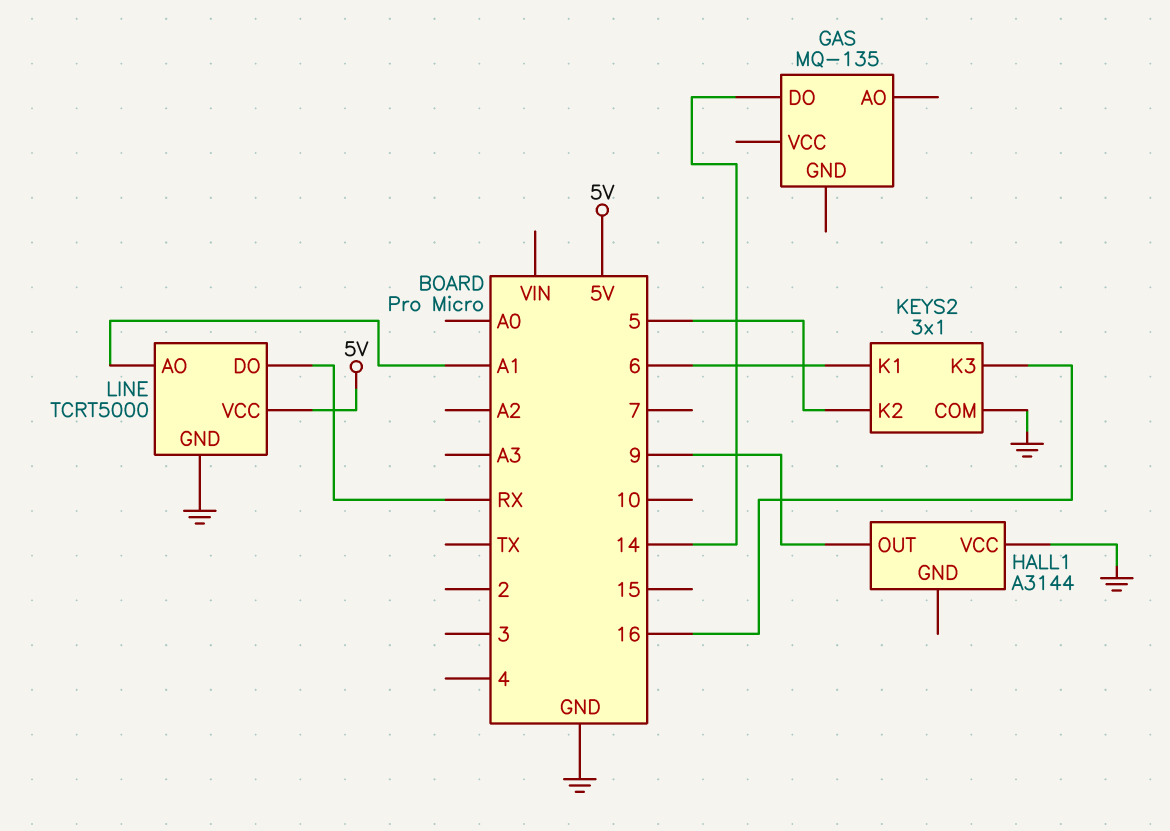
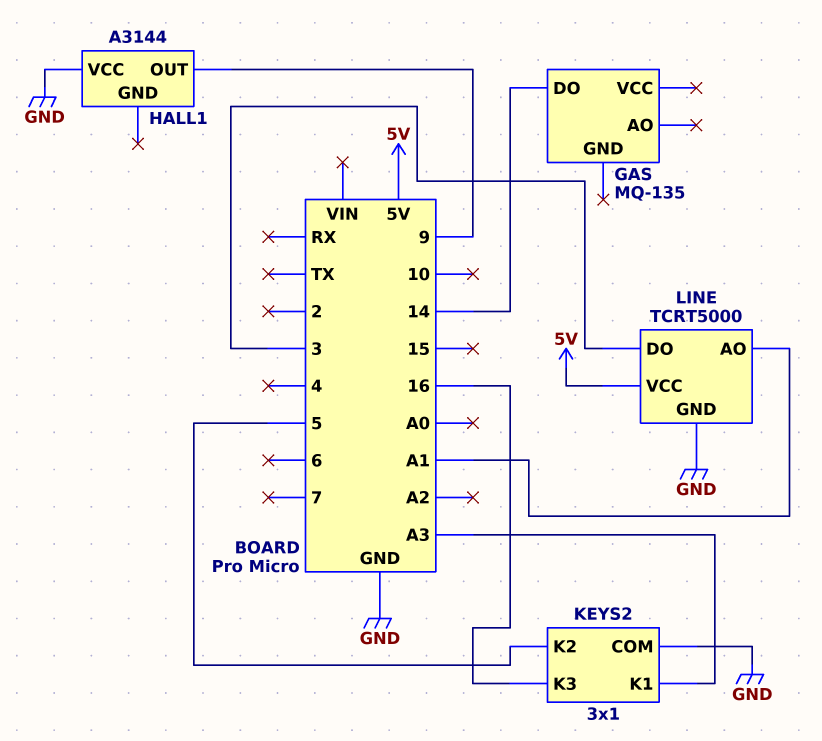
KEYS2 pin K1: 6 -> A3
LINE pin DO: RX -> 3

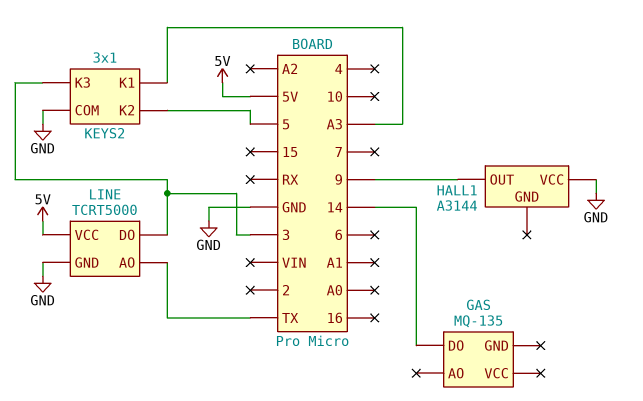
KEYS2 pin K3: 16 -> 3
LINE pin AO: A1 -> TX

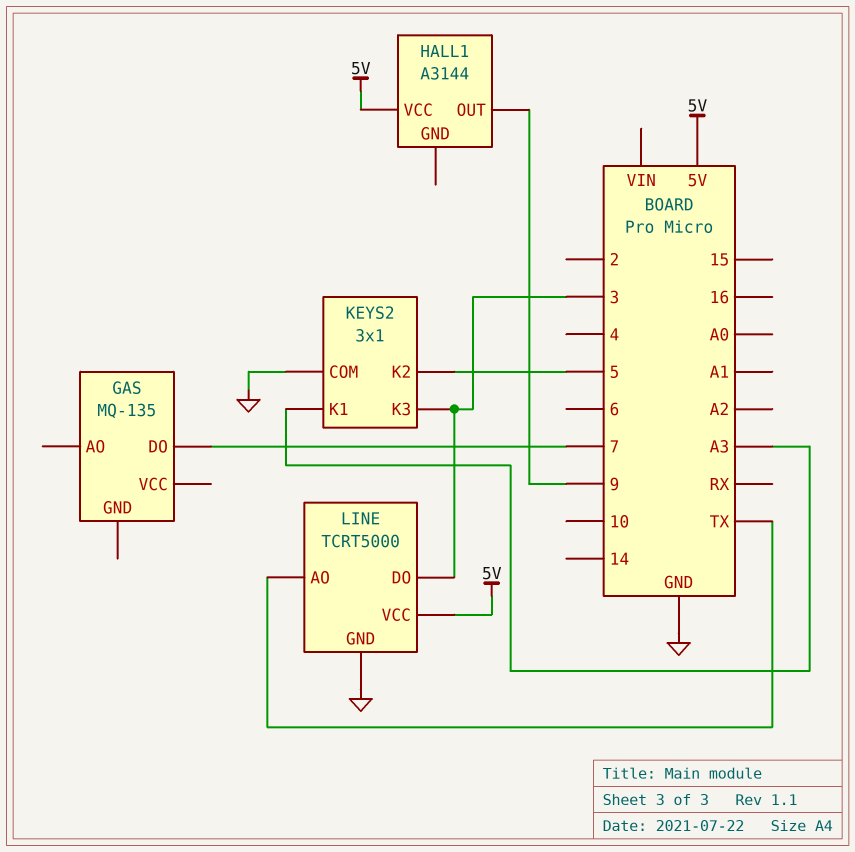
GAS pin DO: 14 -> 7
HALL1 pin VCC: GND -> 5V

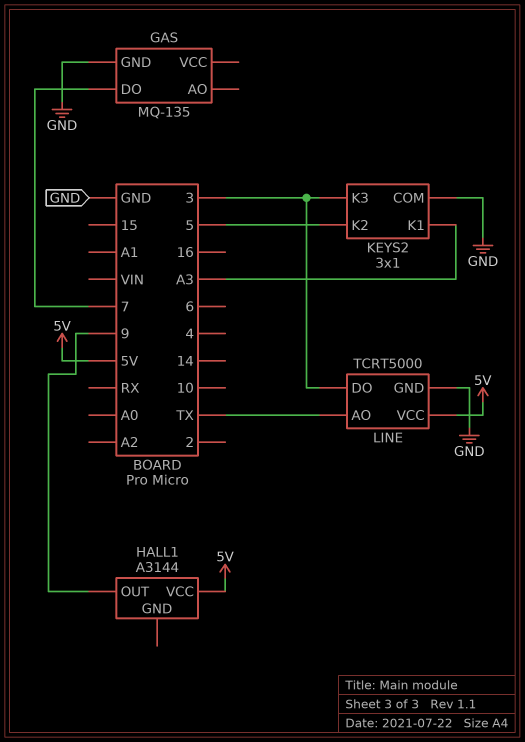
GAS pin GND: none -> GND

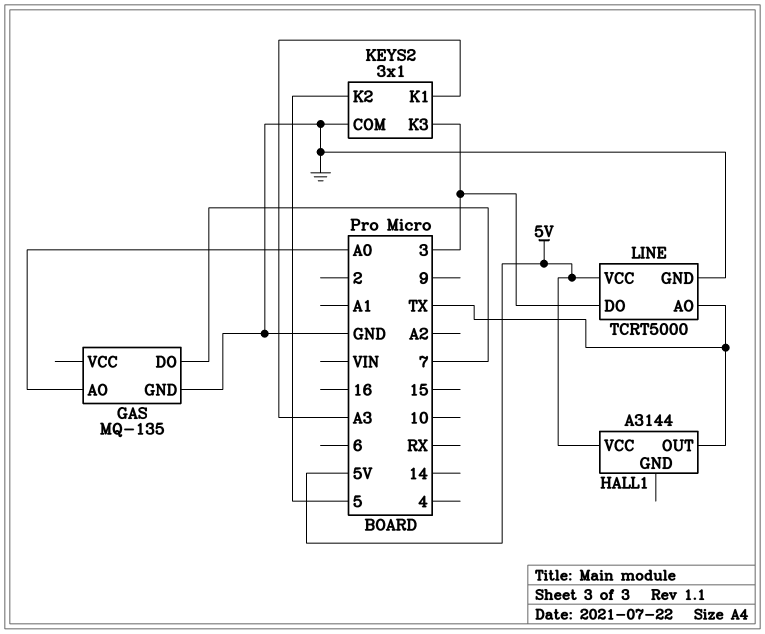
GAS pin AO: none -> A0
HALL1 pin OUT: 9 -> TX

